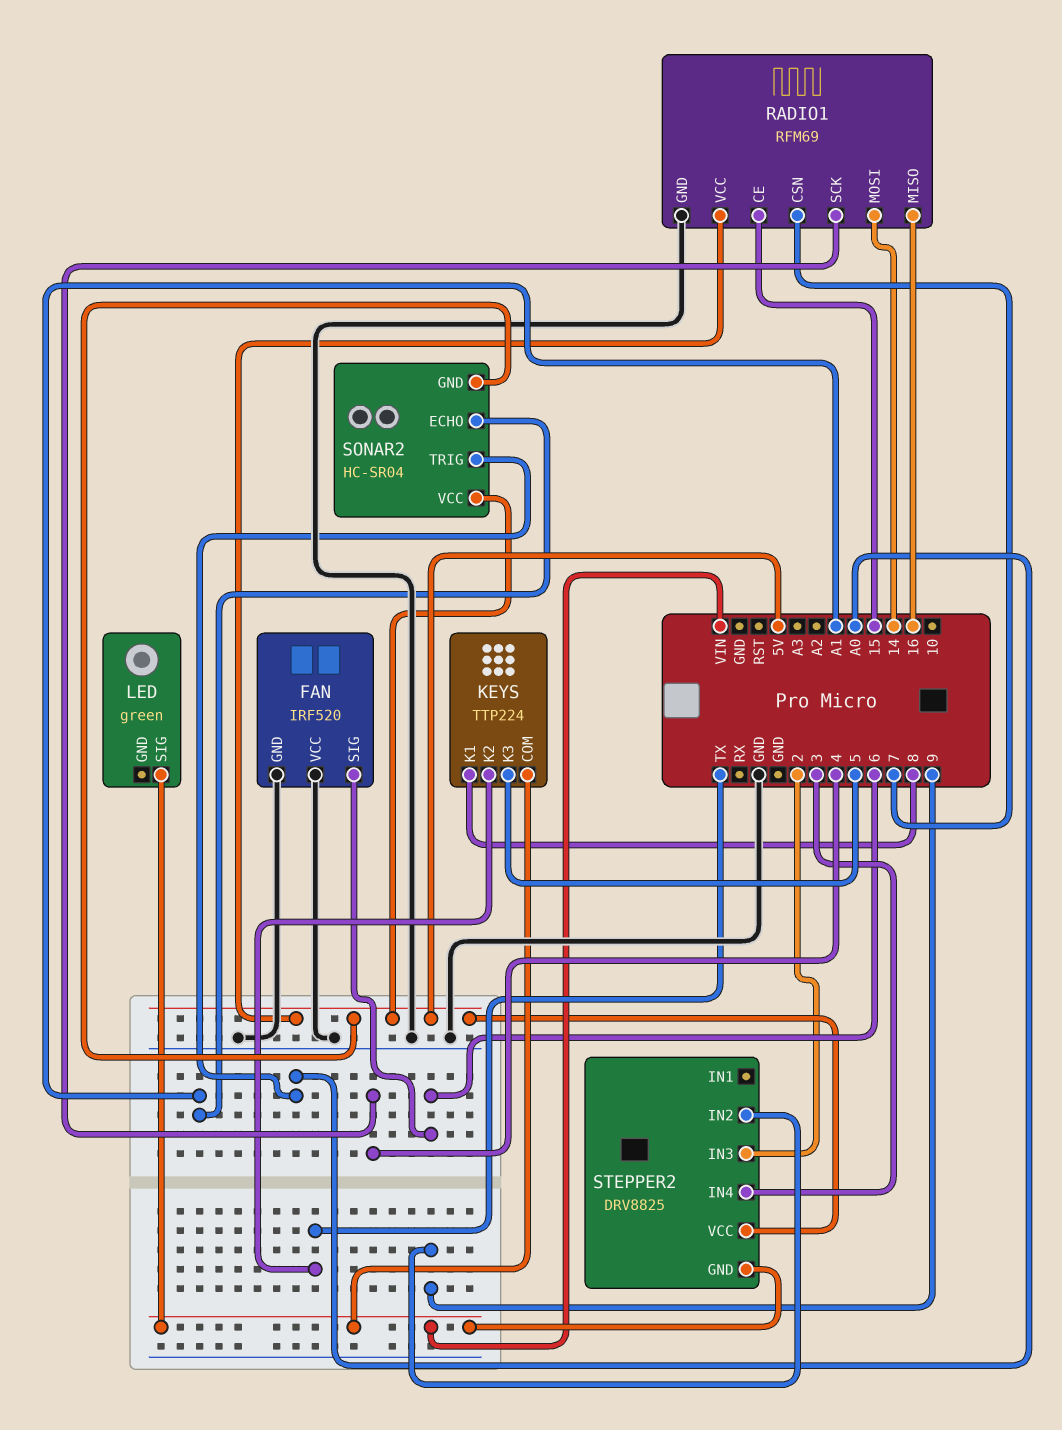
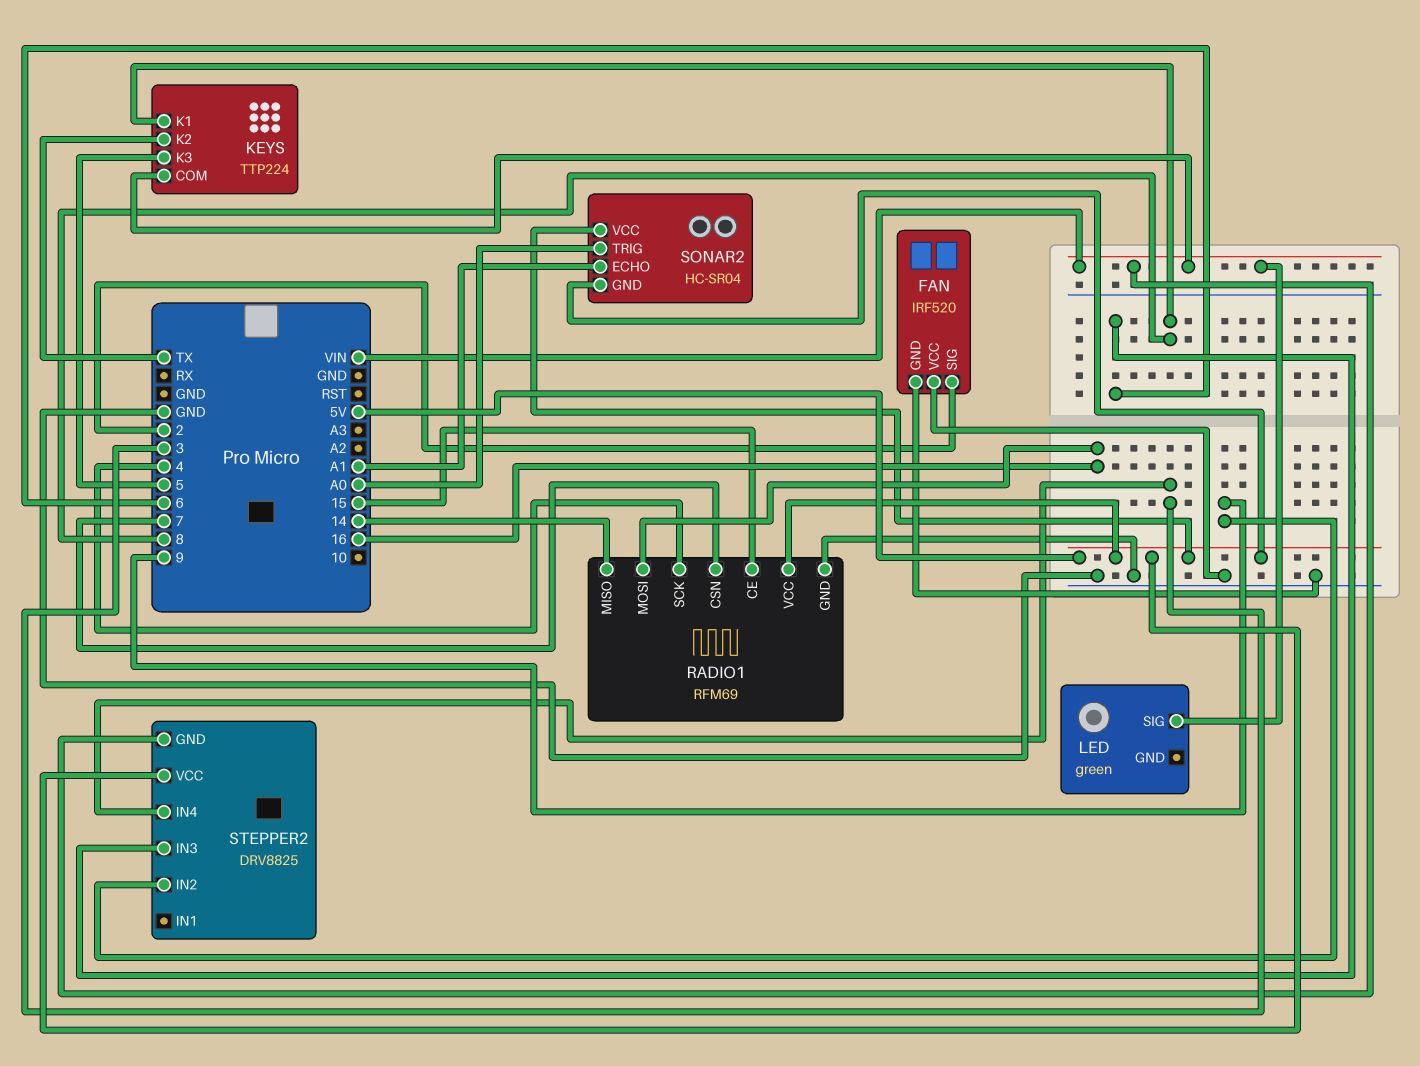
FAN pin SIG: 6 -> 2
RADIO1 pin MISO: 16 -> 14
RADIO1 pin MOSI: 14 -> 16
STEPPER2 pin IN3: 2 -> 6

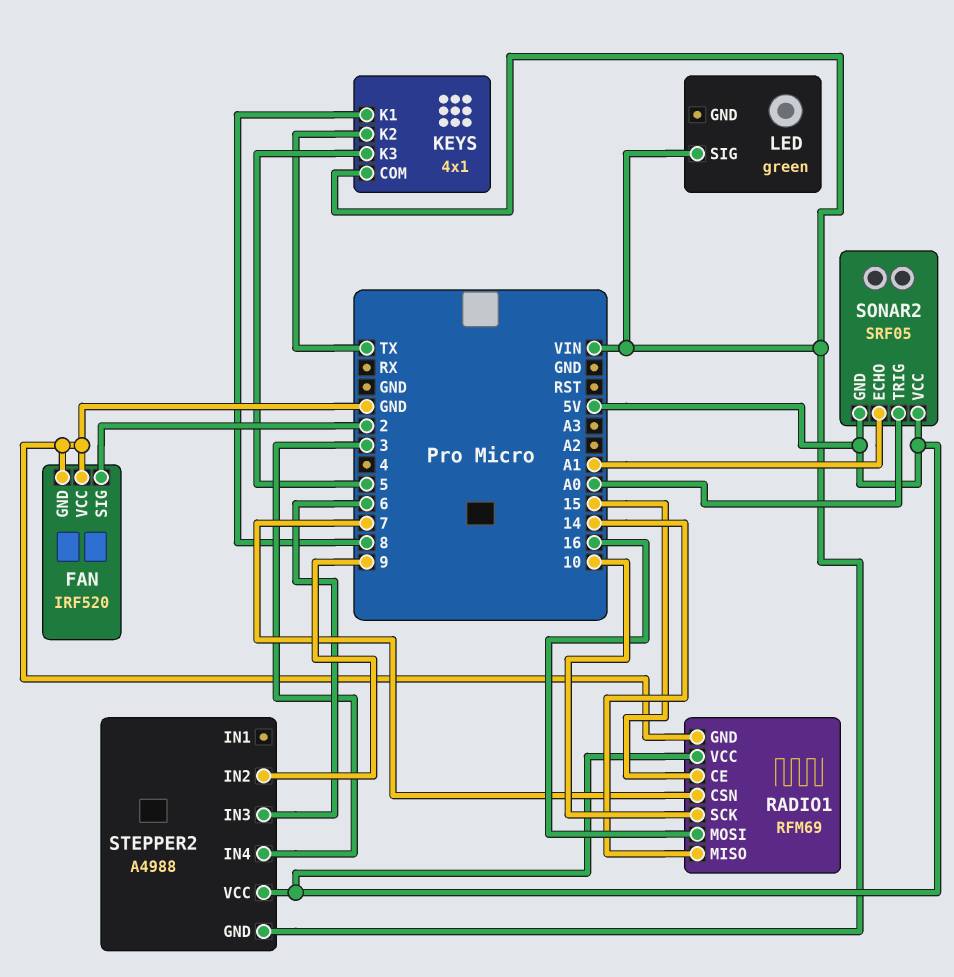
KEYS: TTP224 -> 4x1
RADIO1 pin SCK: 4 -> 10
SONAR2: HC-SR04 -> SRF05
STEPPER2: DRV8825 -> A4988

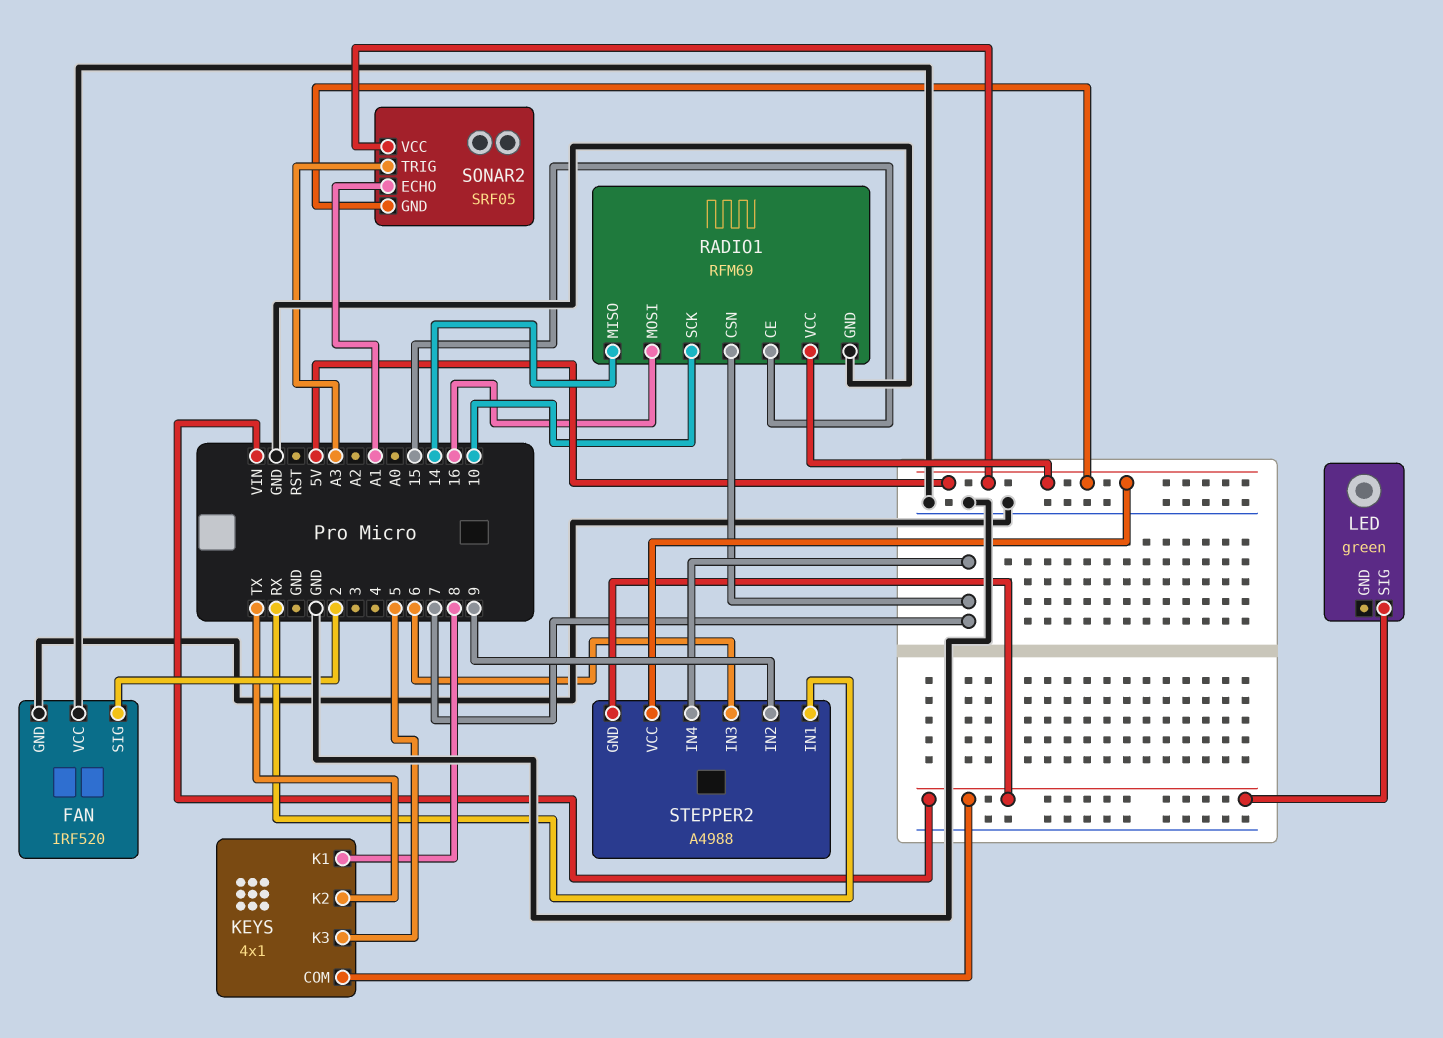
SONAR2 pin TRIG: A0 -> A3
STEPPER2 pin IN1: none -> RX
STEPPER2 pin IN4: 3 -> 7

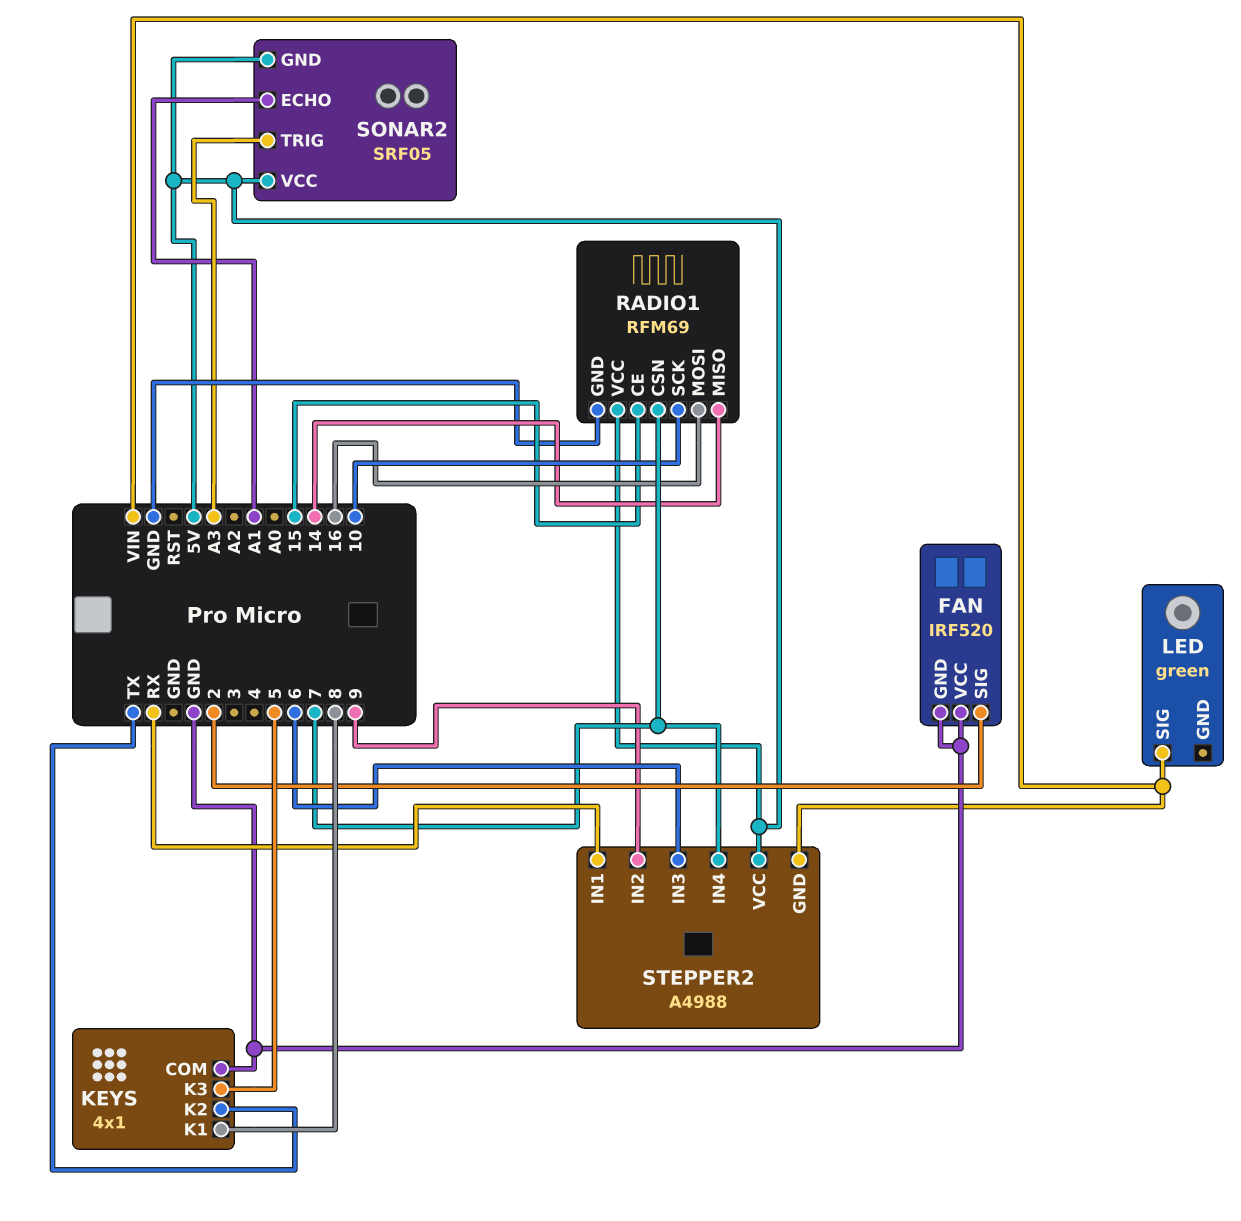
KEYS pin COM: VIN -> GND

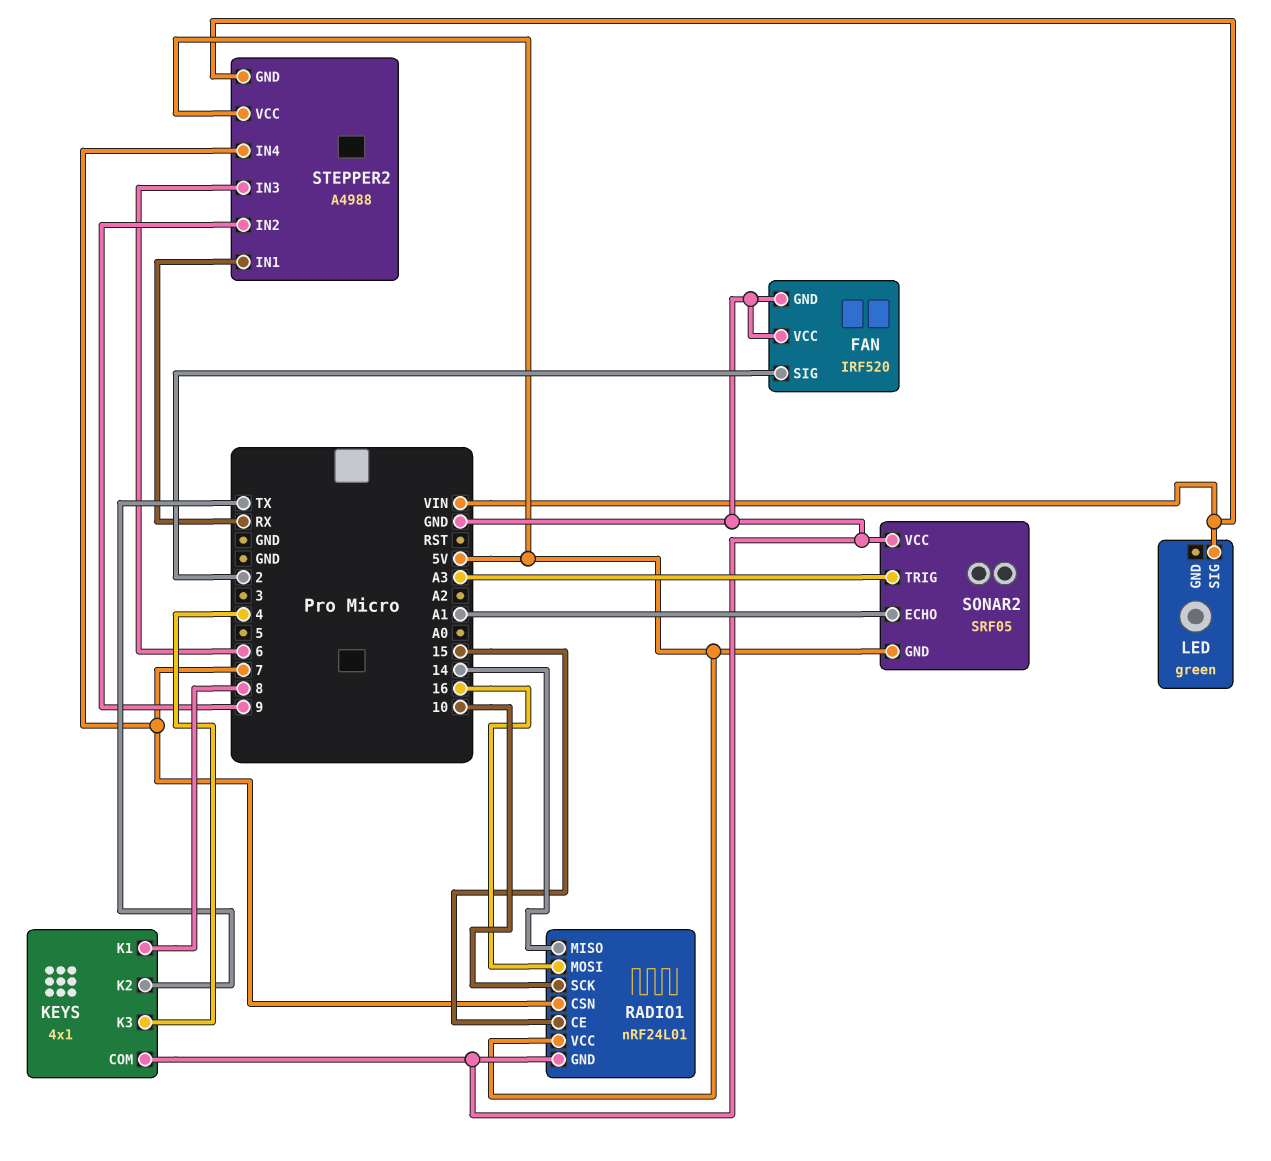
KEYS pin K3: 5 -> 4
RADIO1: RFM69 -> nRF24L01
SONAR2 pin VCC: 5V -> GND

